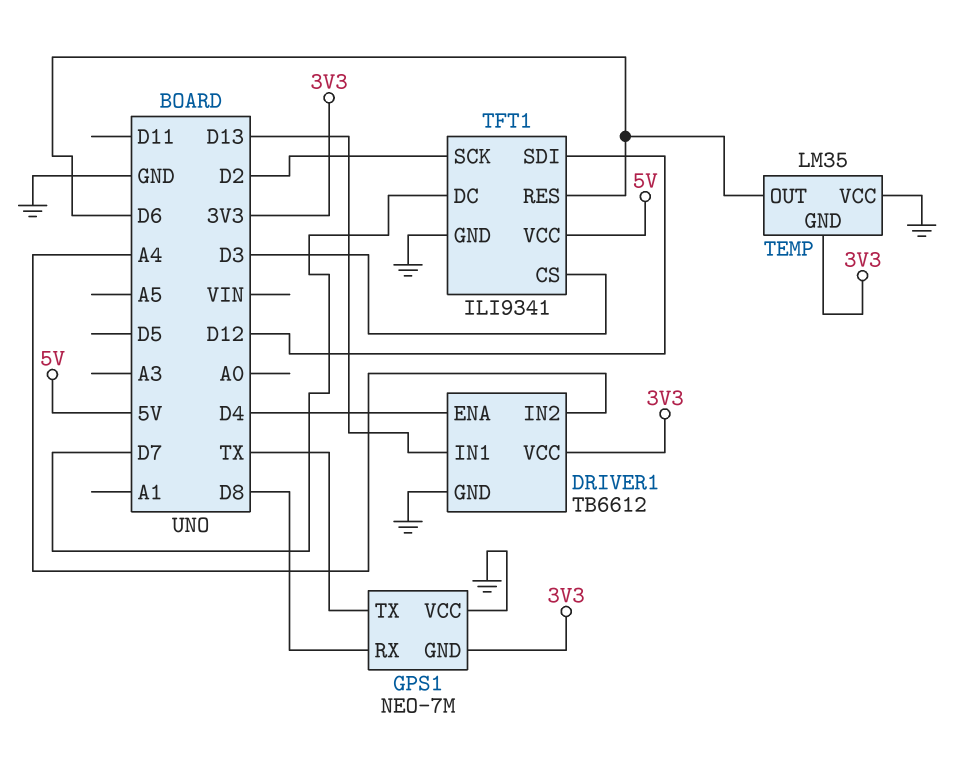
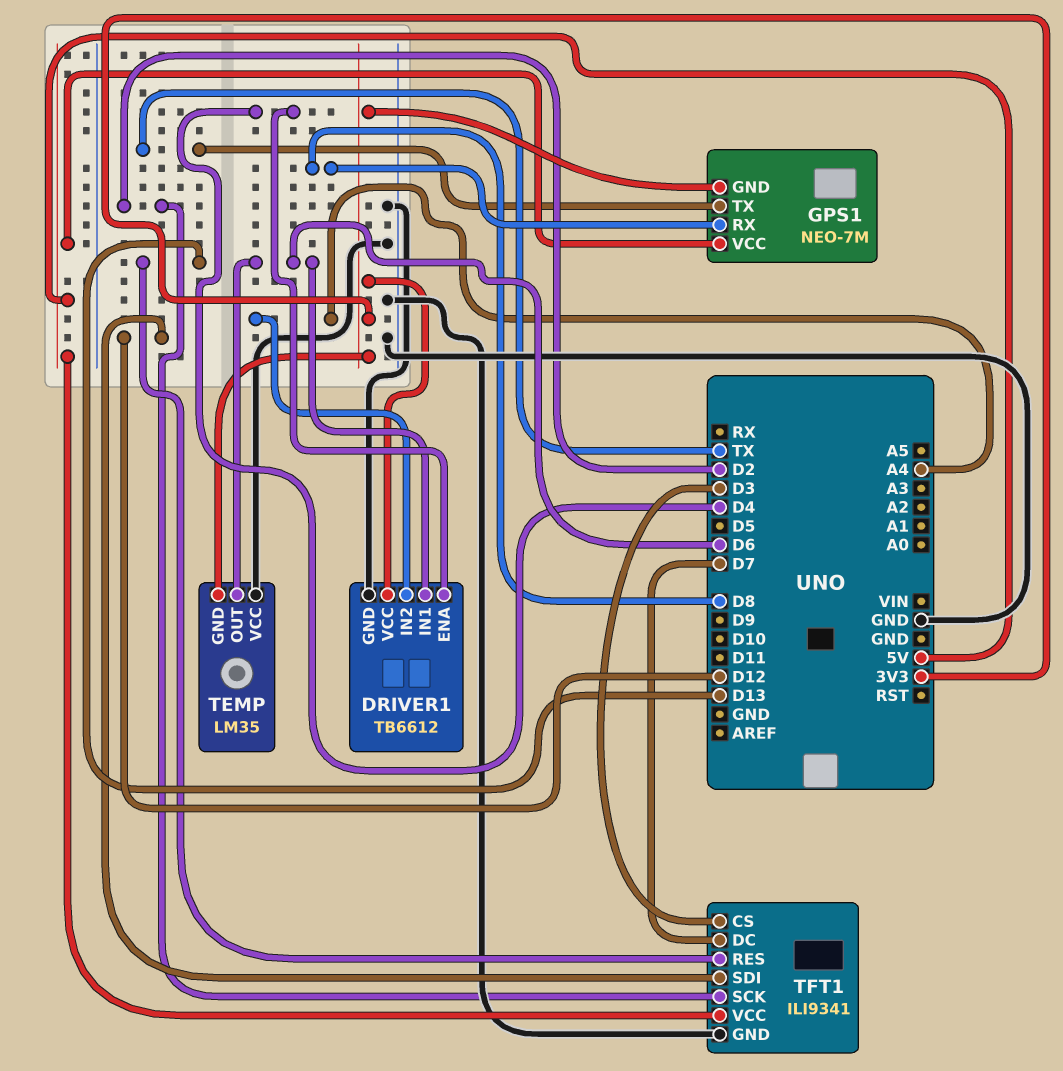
DRIVER1 pin IN1: D13 -> D6
GPS1 pin VCC: GND -> 5V
TFT1 pin RES: D6 -> D13

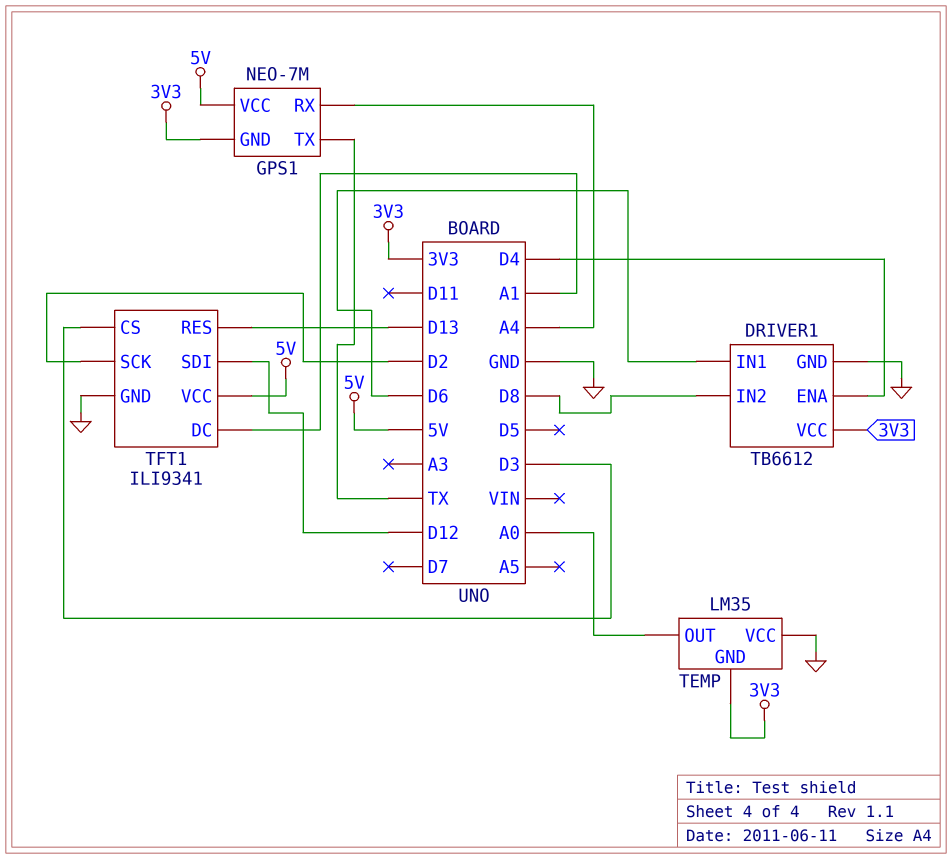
DRIVER1 pin IN2: A4 -> D8
GPS1 pin RX: D8 -> A4
TEMP pin OUT: D6 -> A0
TFT1 pin DC: D7 -> A1

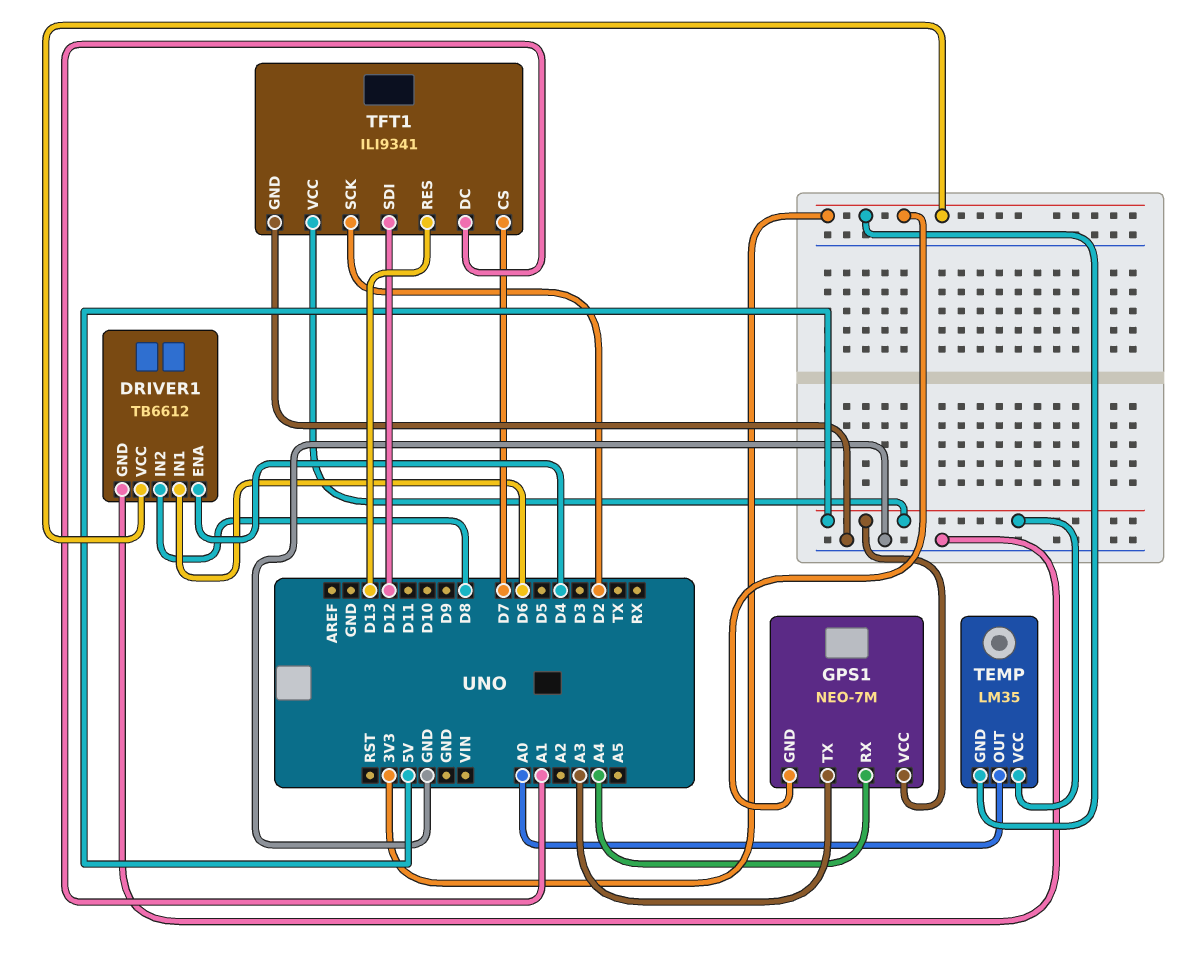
GPS1 pin TX: TX -> A3
TEMP pin VCC: GND -> 5V
TFT1 pin CS: D3 -> D7

